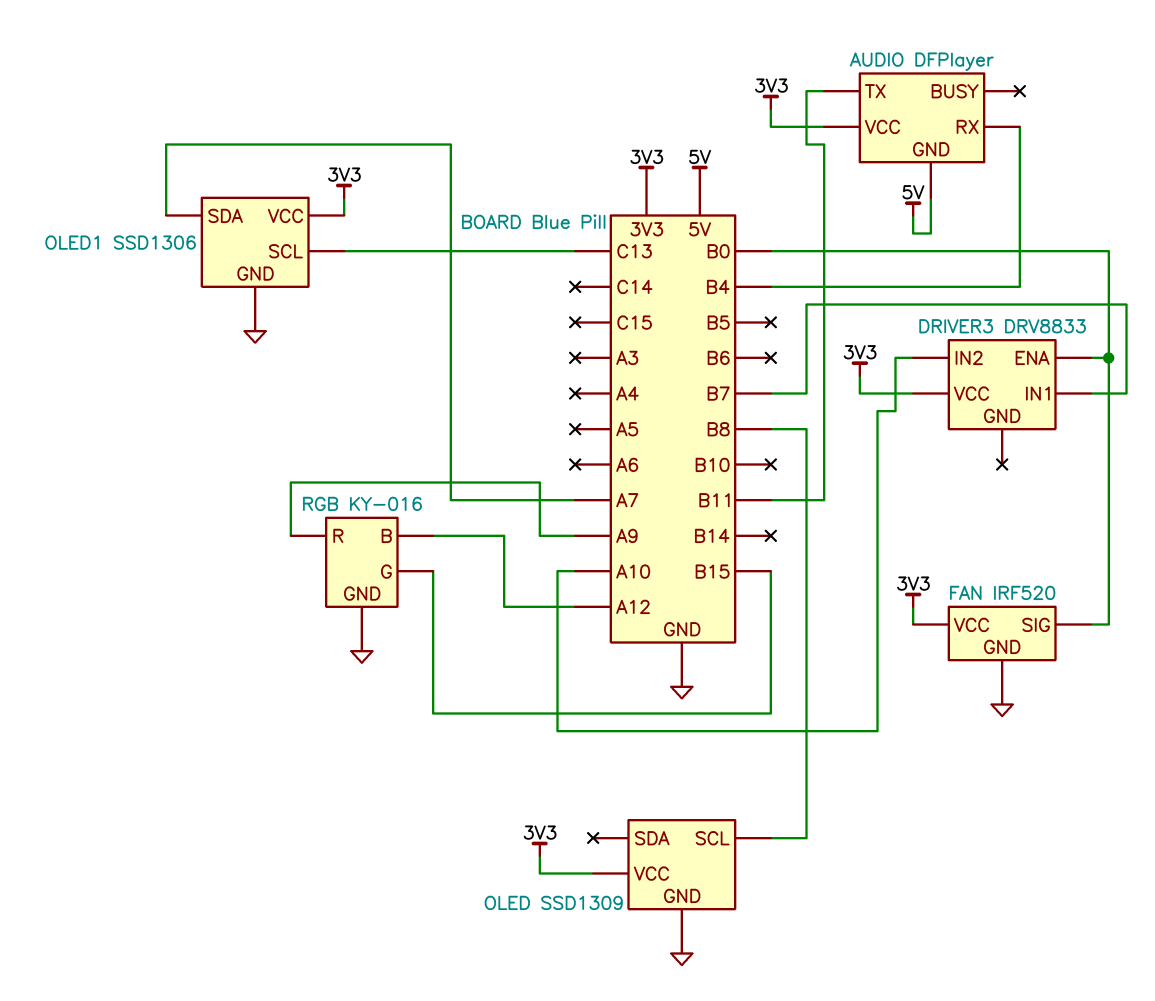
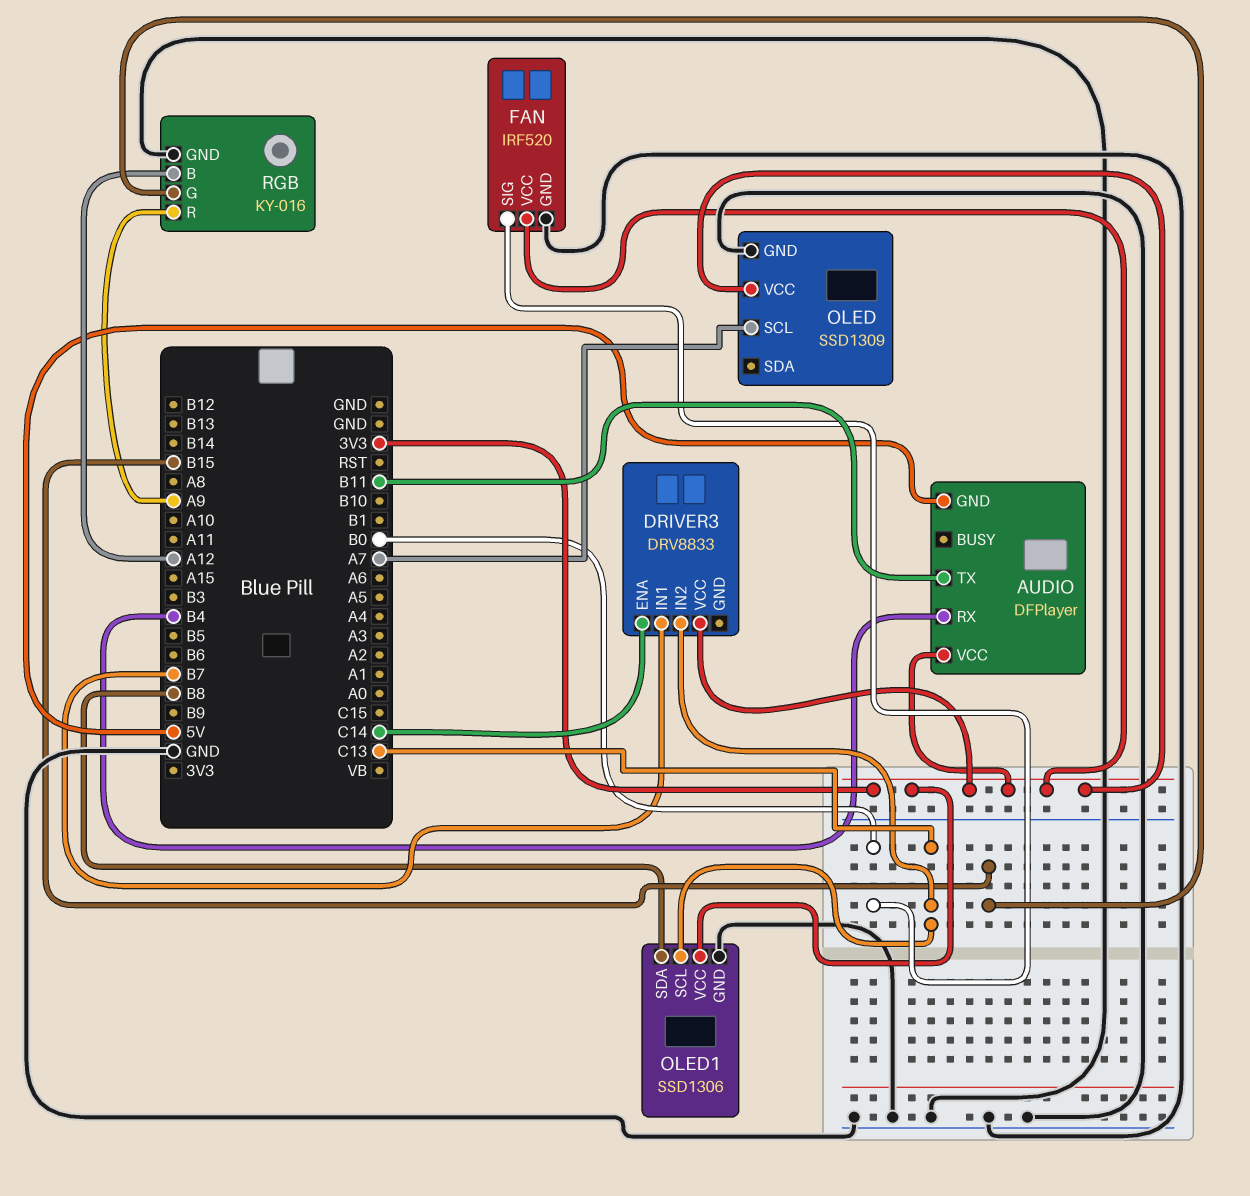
DRIVER3 pin ENA: B0 -> C14
DRIVER3 pin IN2: A10 -> C13
OLED pin SCL: B8 -> A7
OLED1 pin SDA: A7 -> B8

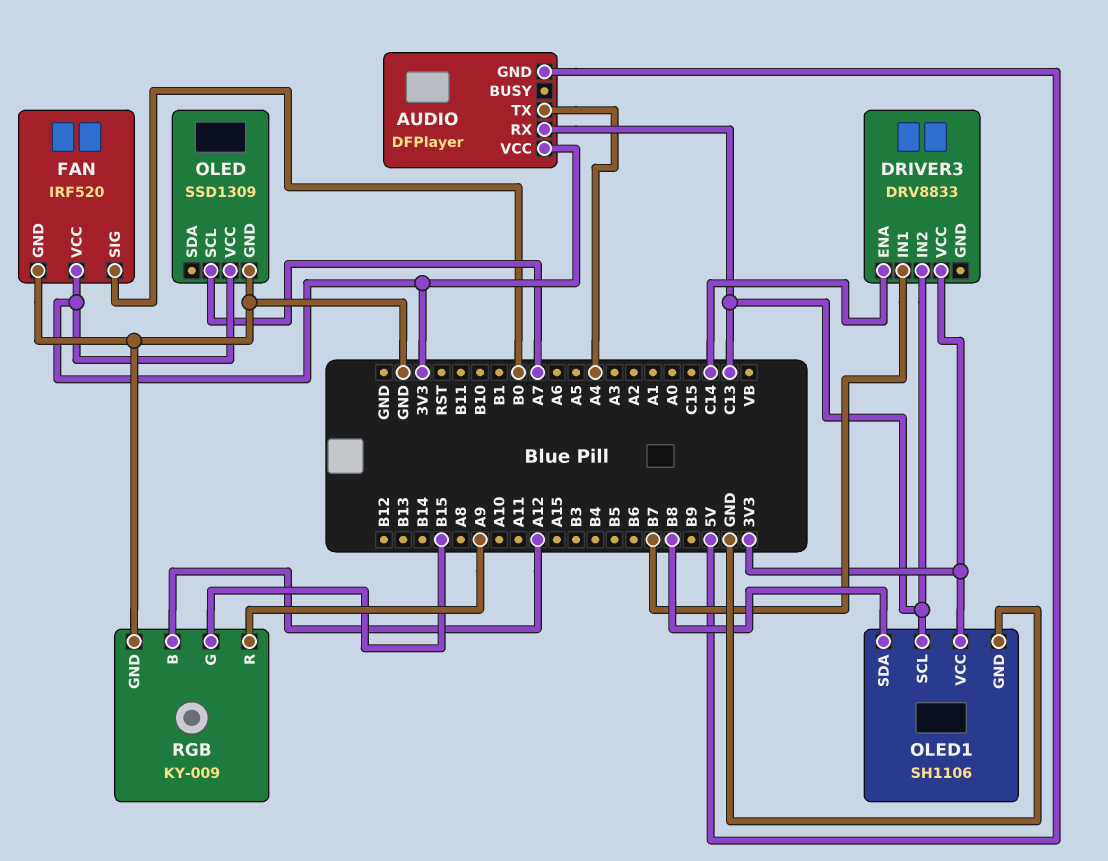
AUDIO pin RX: B4 -> C13
AUDIO pin TX: B11 -> A4
OLED1: SSD1306 -> SH1106
RGB: KY-016 -> KY-009

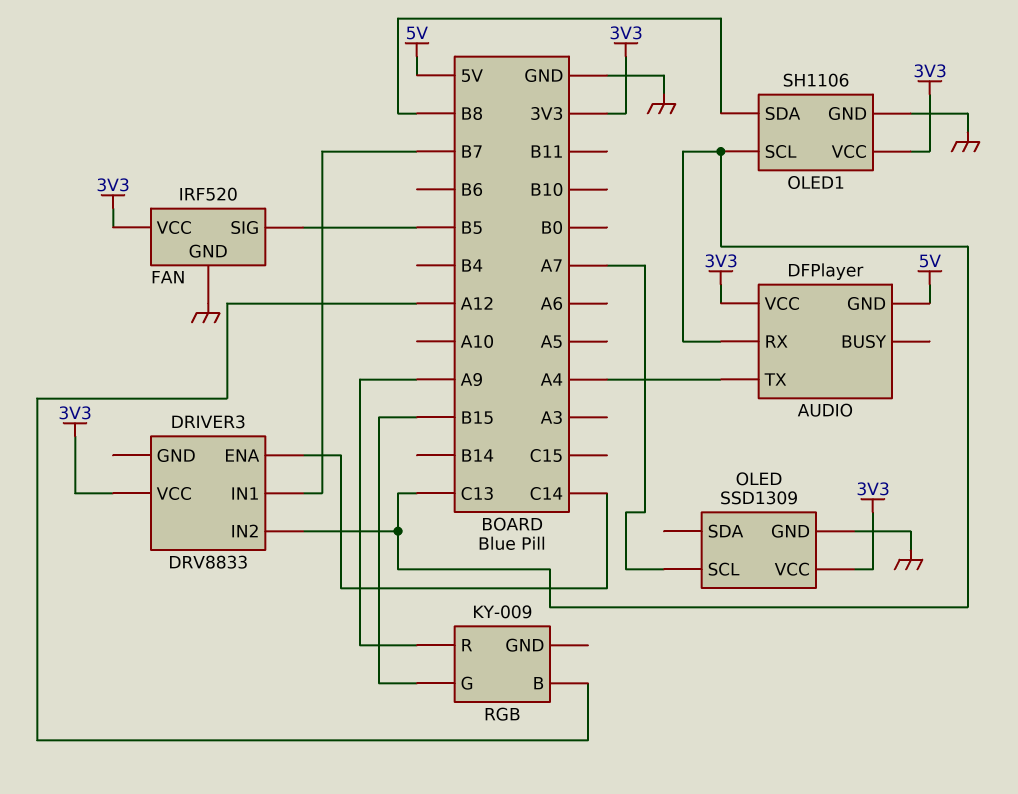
FAN pin SIG: B0 -> B5
RGB pin GND: GND -> none

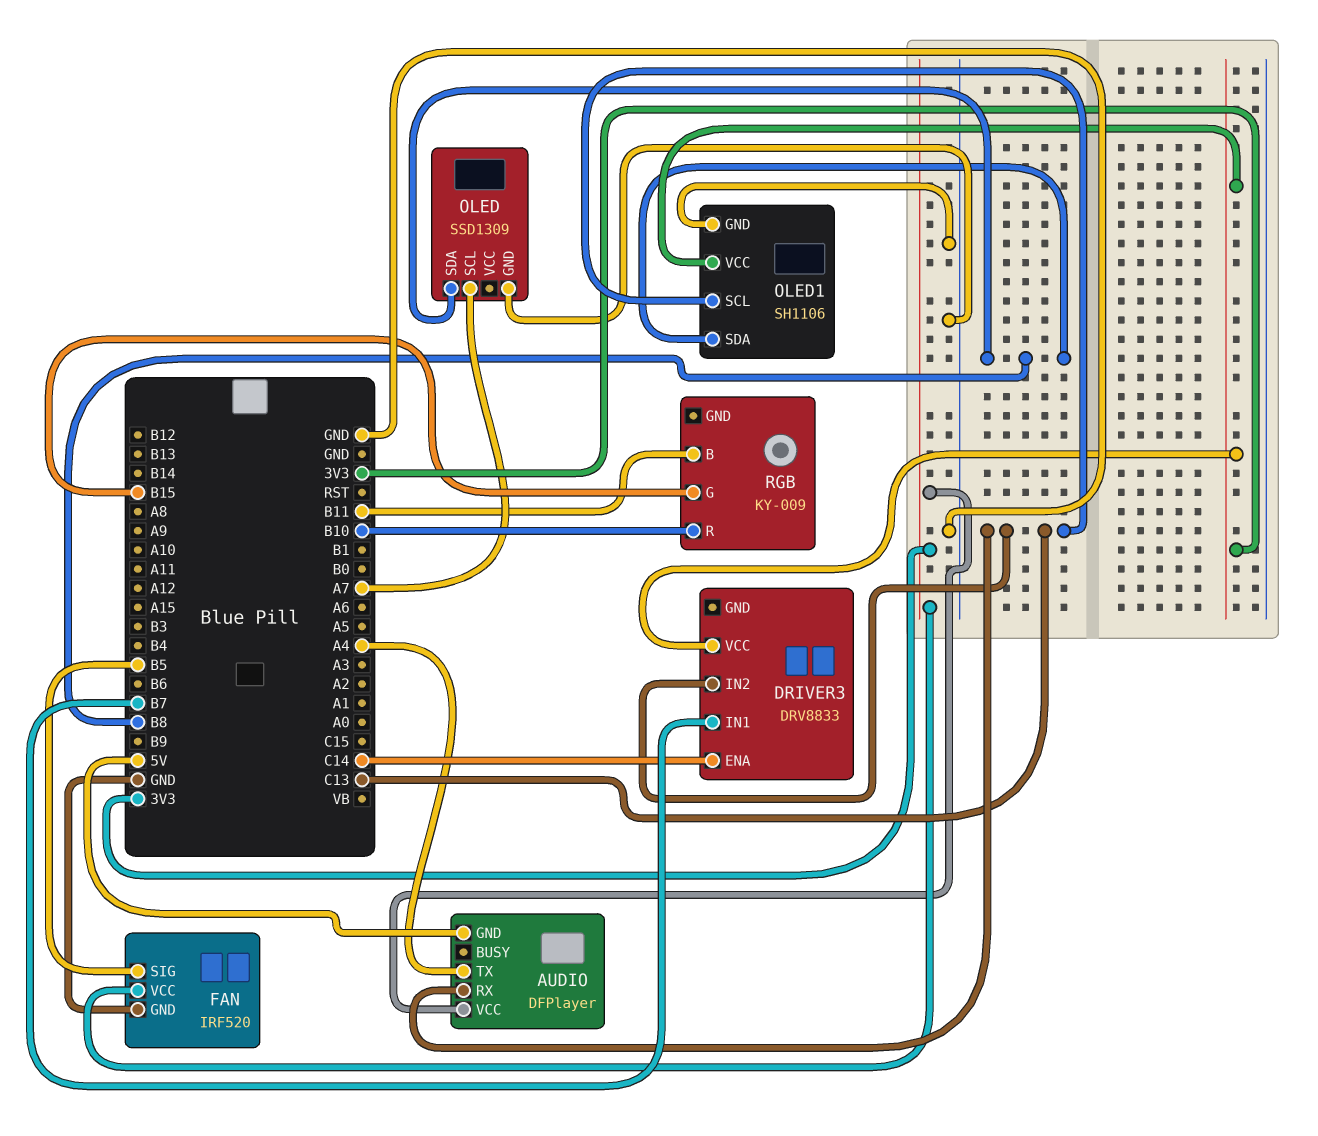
OLED pin SDA: none -> B8
OLED pin VCC: 3V3 -> none
RGB pin B: A12 -> B11
RGB pin R: A9 -> B10

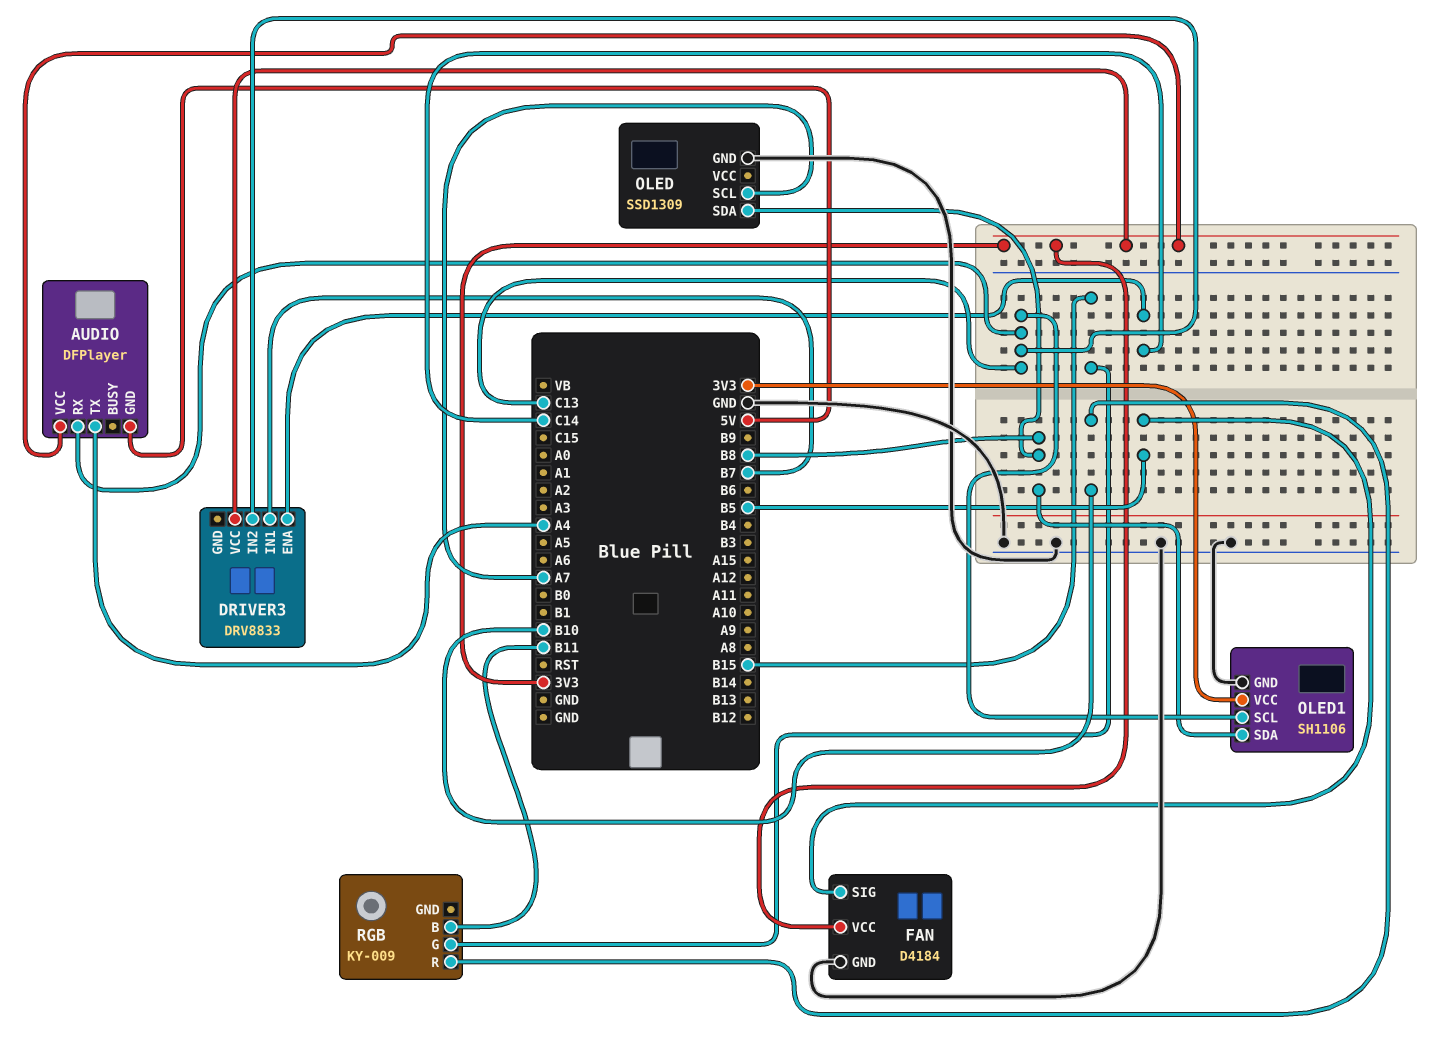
FAN: IRF520 -> D4184

